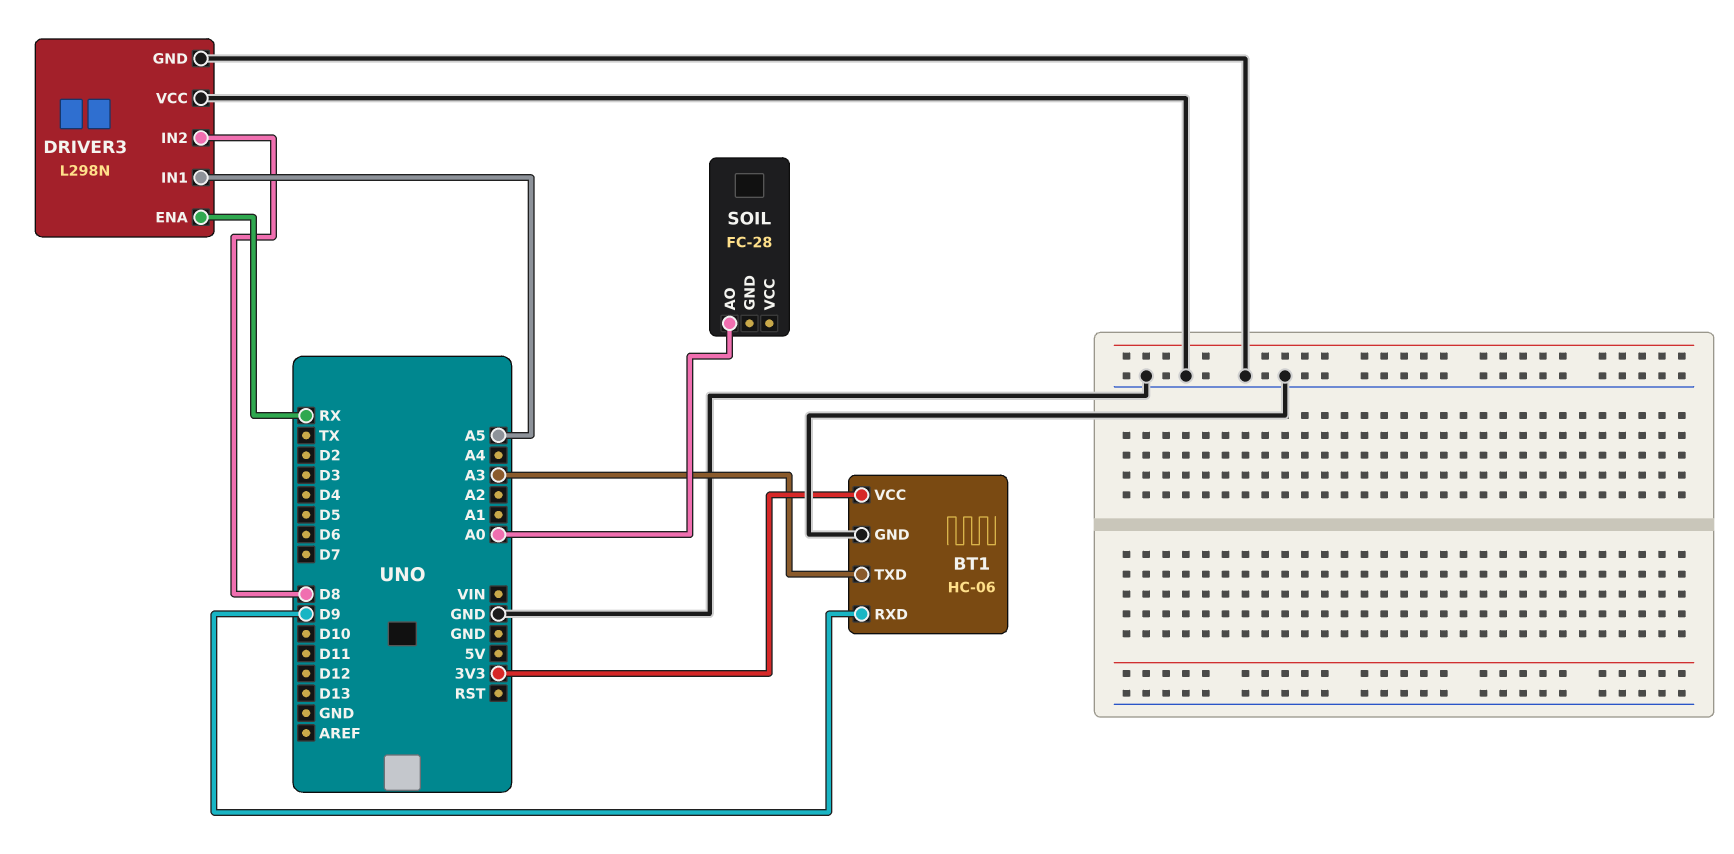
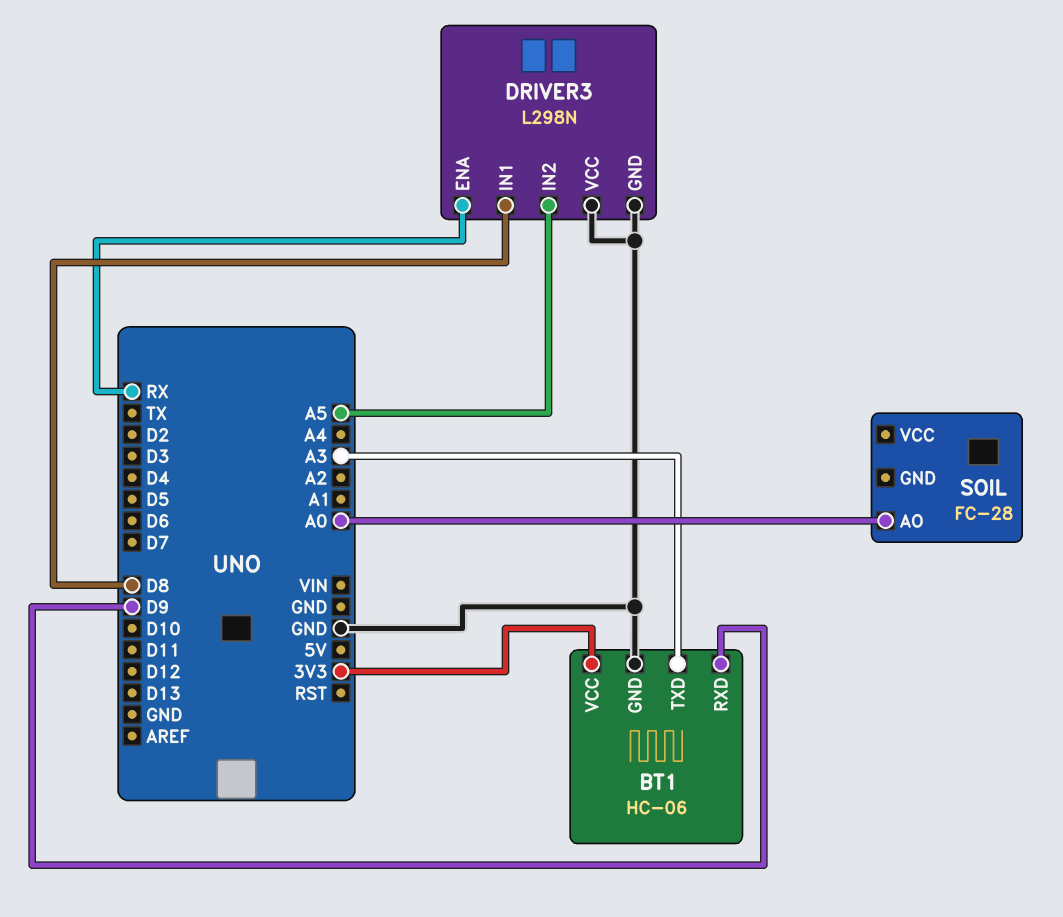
DRIVER3 pin IN1: A5 -> D8
DRIVER3 pin IN2: D8 -> A5

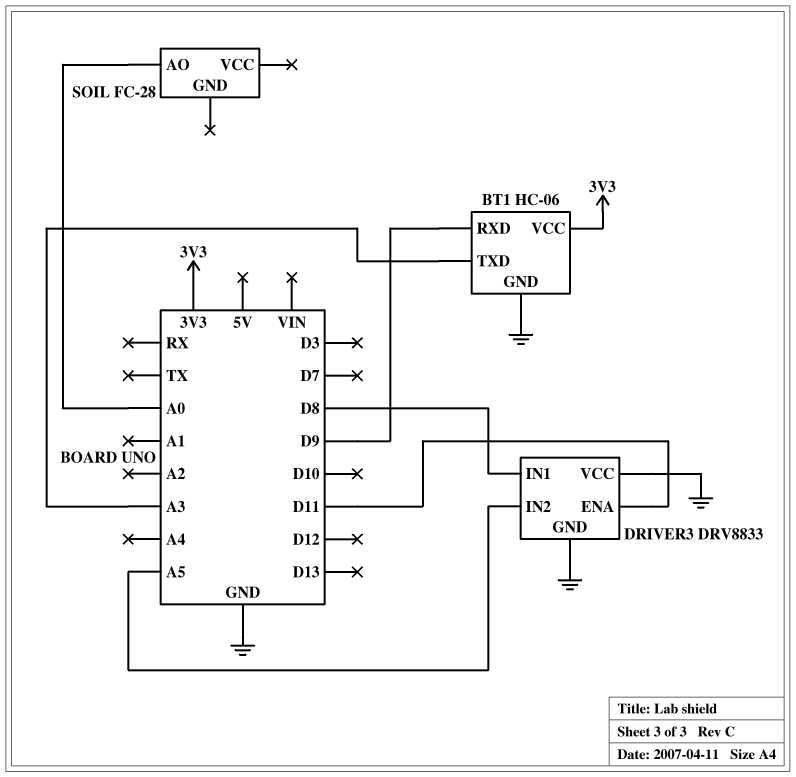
DRIVER3: L298N -> DRV8833
DRIVER3 pin ENA: RX -> D11

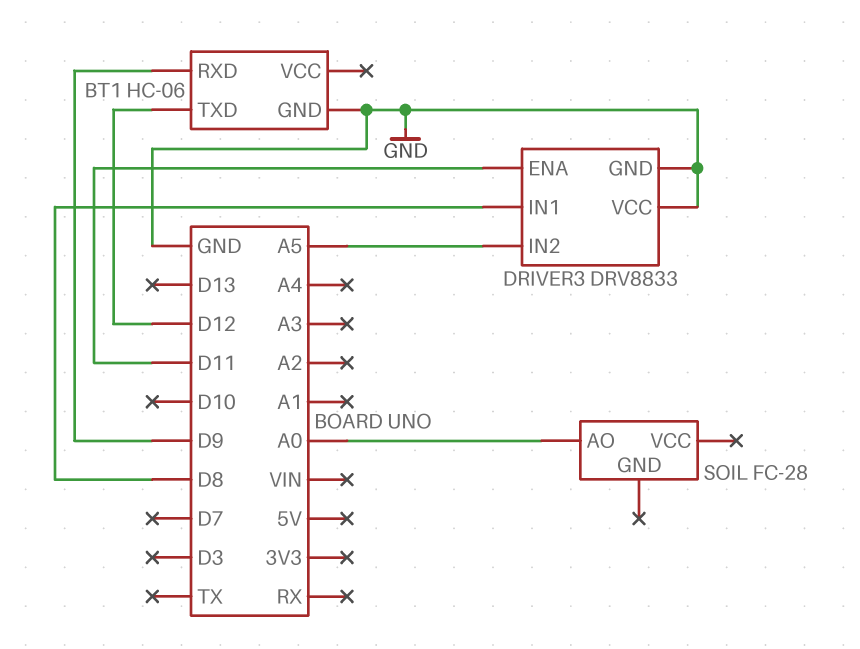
BT1 pin TXD: A3 -> D12
BT1 pin VCC: 3V3 -> none

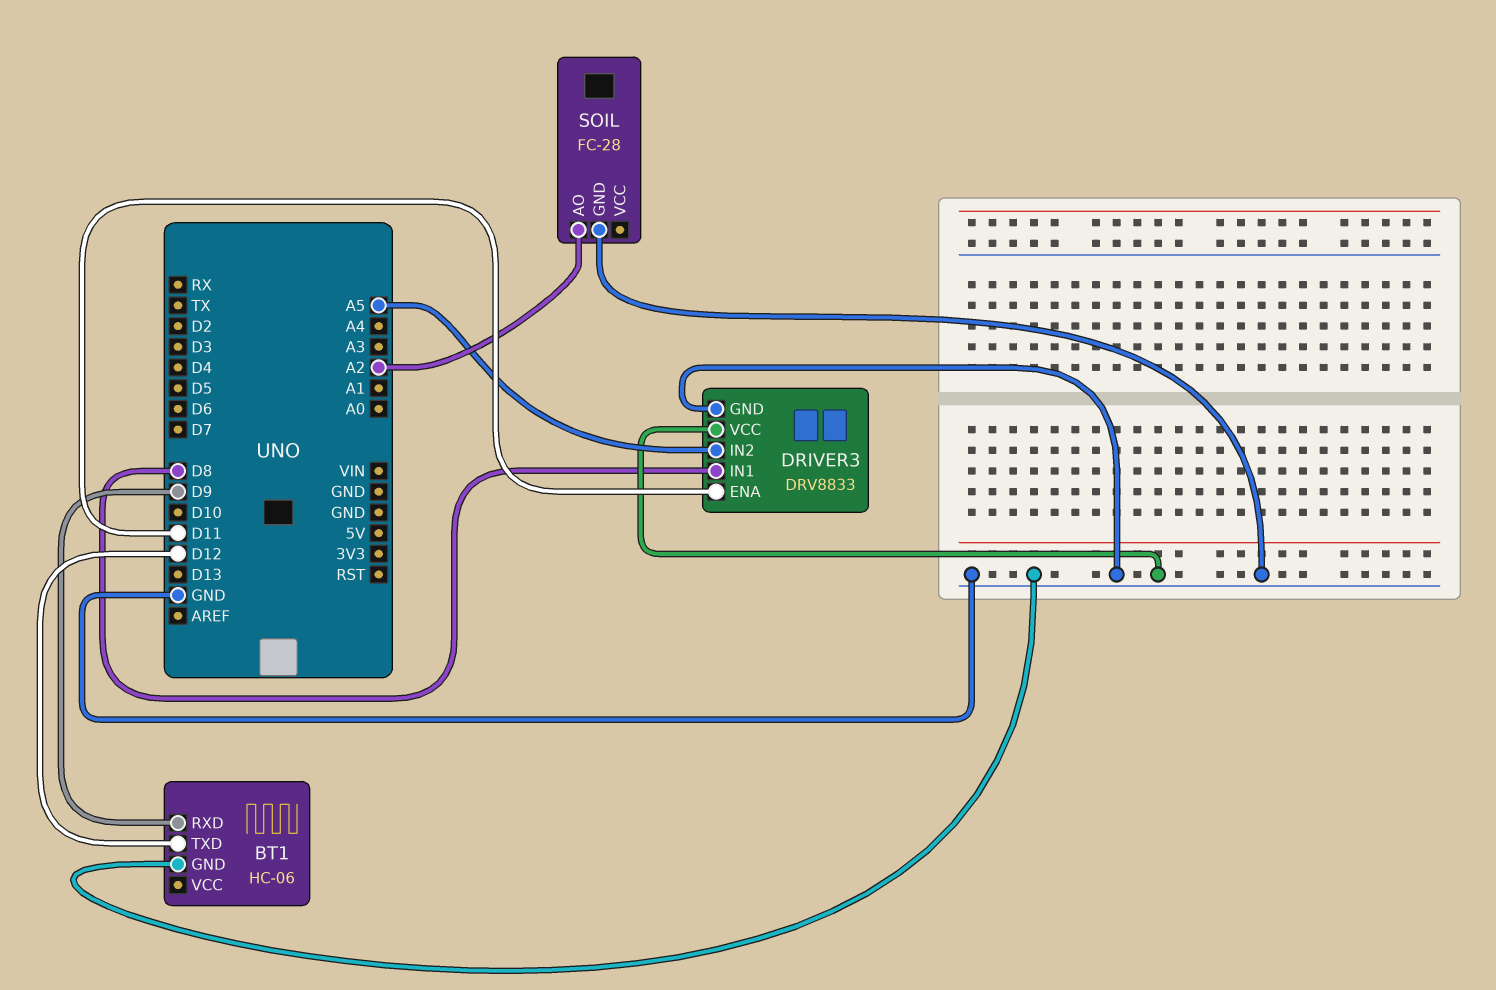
SOIL pin AO: A0 -> A2
SOIL pin GND: none -> GND

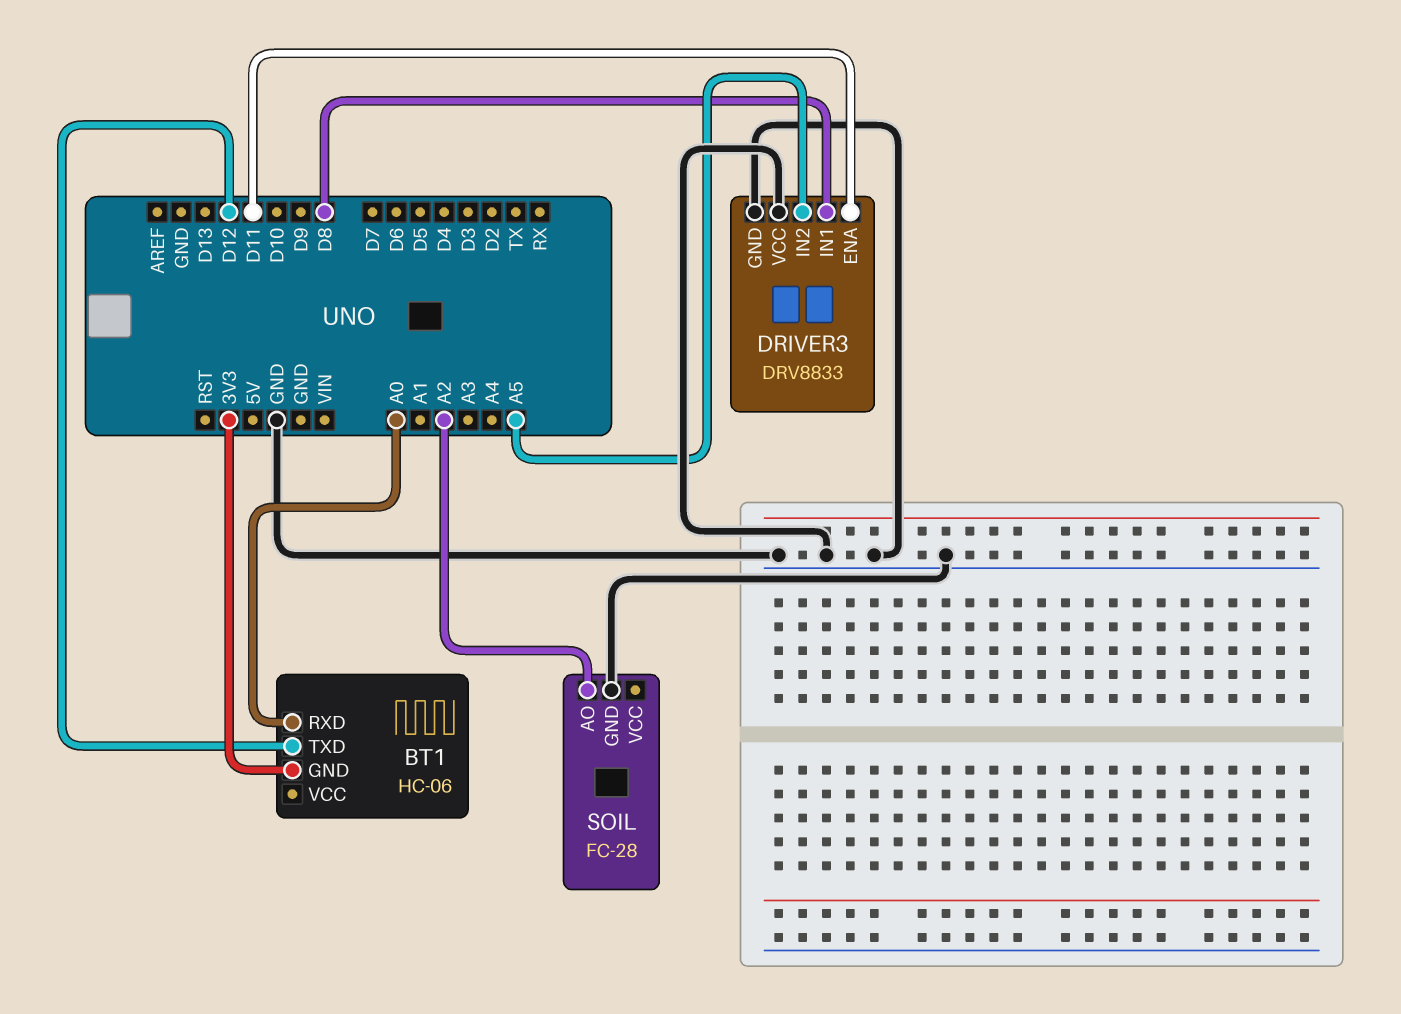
BT1 pin GND: GND -> 3V3
BT1 pin RXD: D9 -> A0

